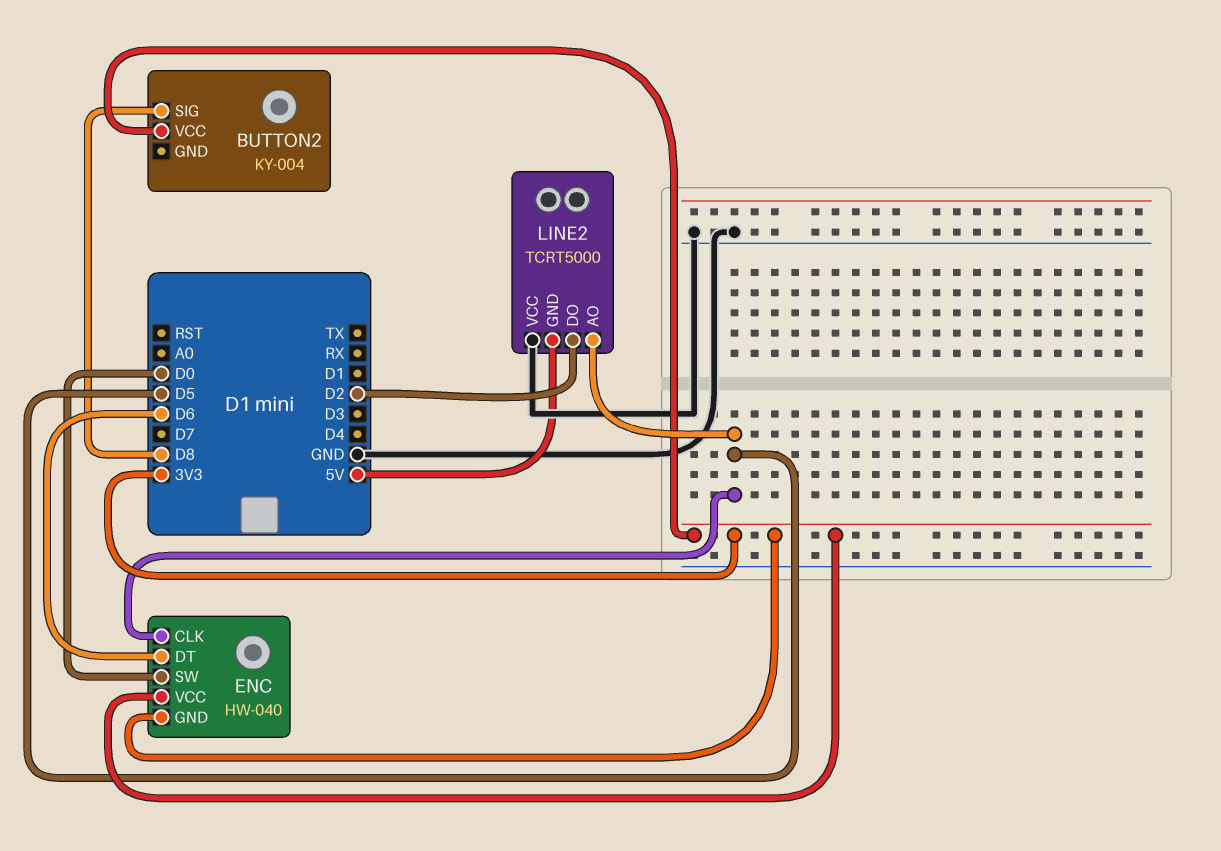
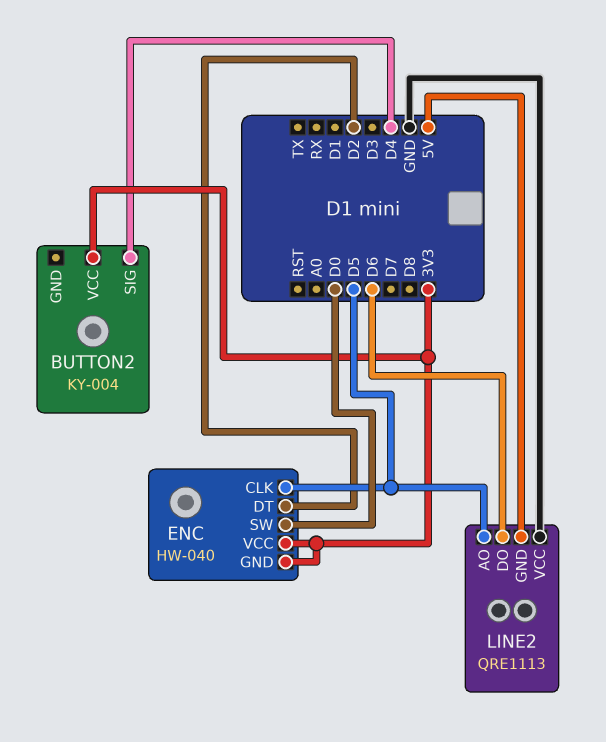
BUTTON2 pin SIG: D8 -> D4
ENC pin DT: D6 -> D2
LINE2: TCRT5000 -> QRE1113
LINE2 pin DO: D2 -> D6

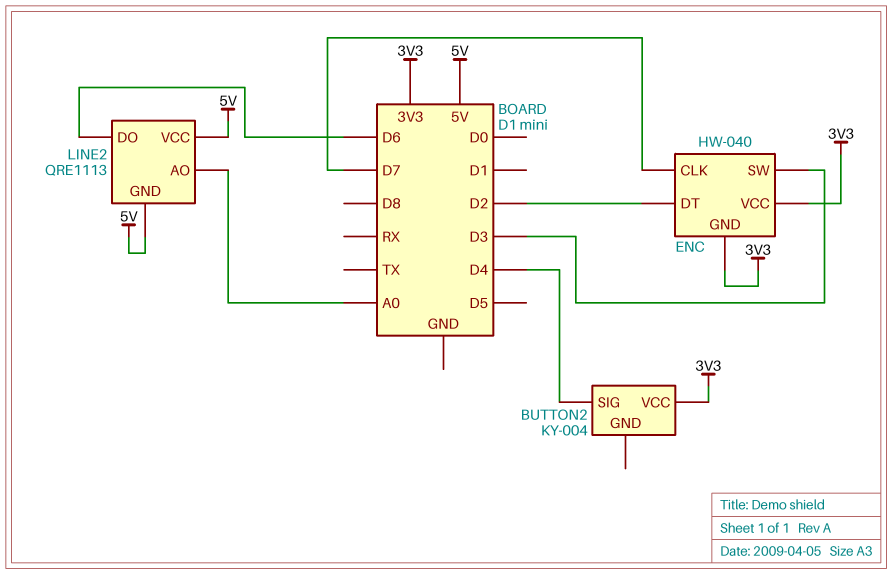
ENC pin CLK: D5 -> D7
ENC pin SW: D0 -> D3
LINE2 pin AO: D5 -> A0
LINE2 pin VCC: GND -> 5V

